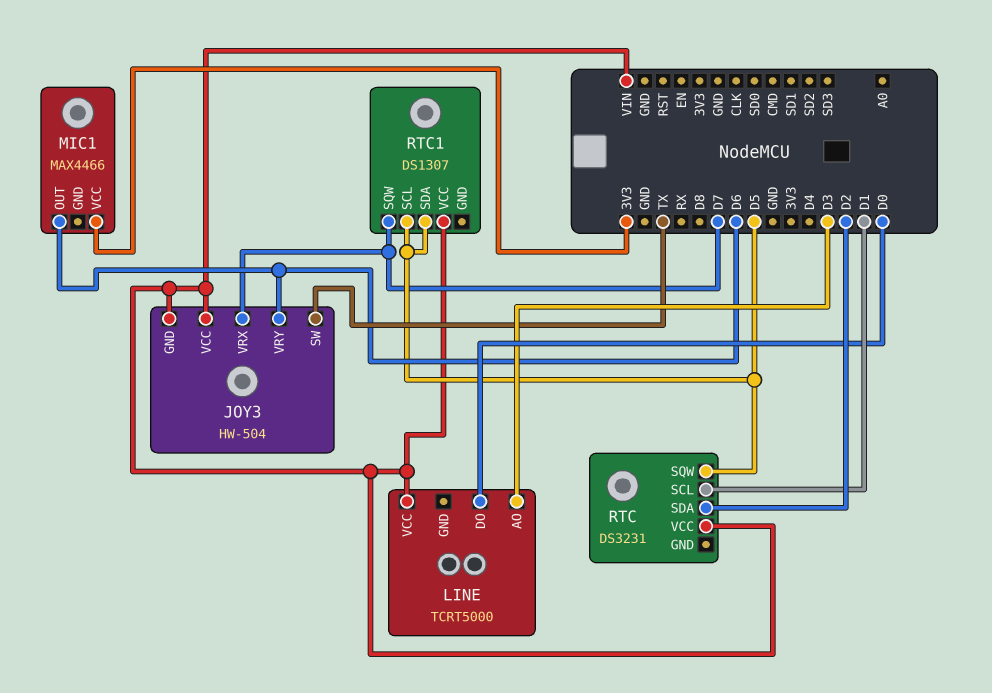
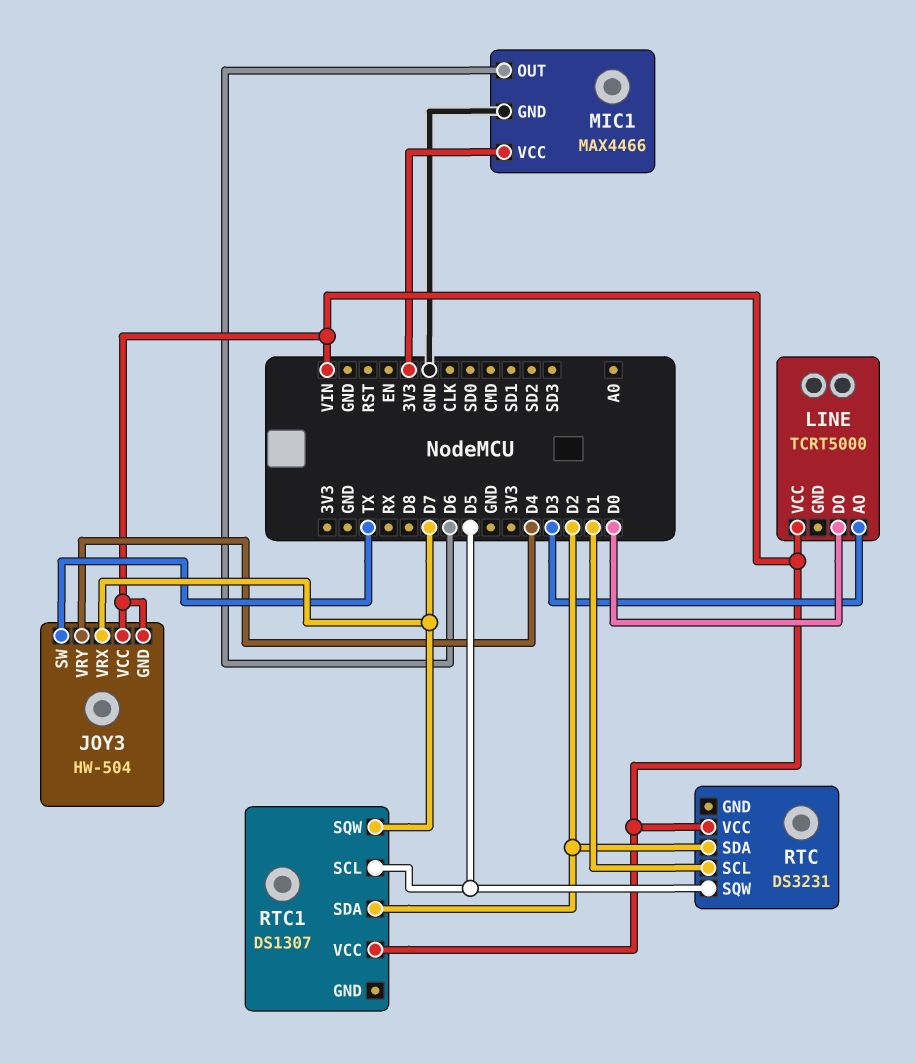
JOY3 pin VRY: D6 -> D4
MIC1 pin GND: none -> GND
RTC1 pin SDA: D5 -> D2

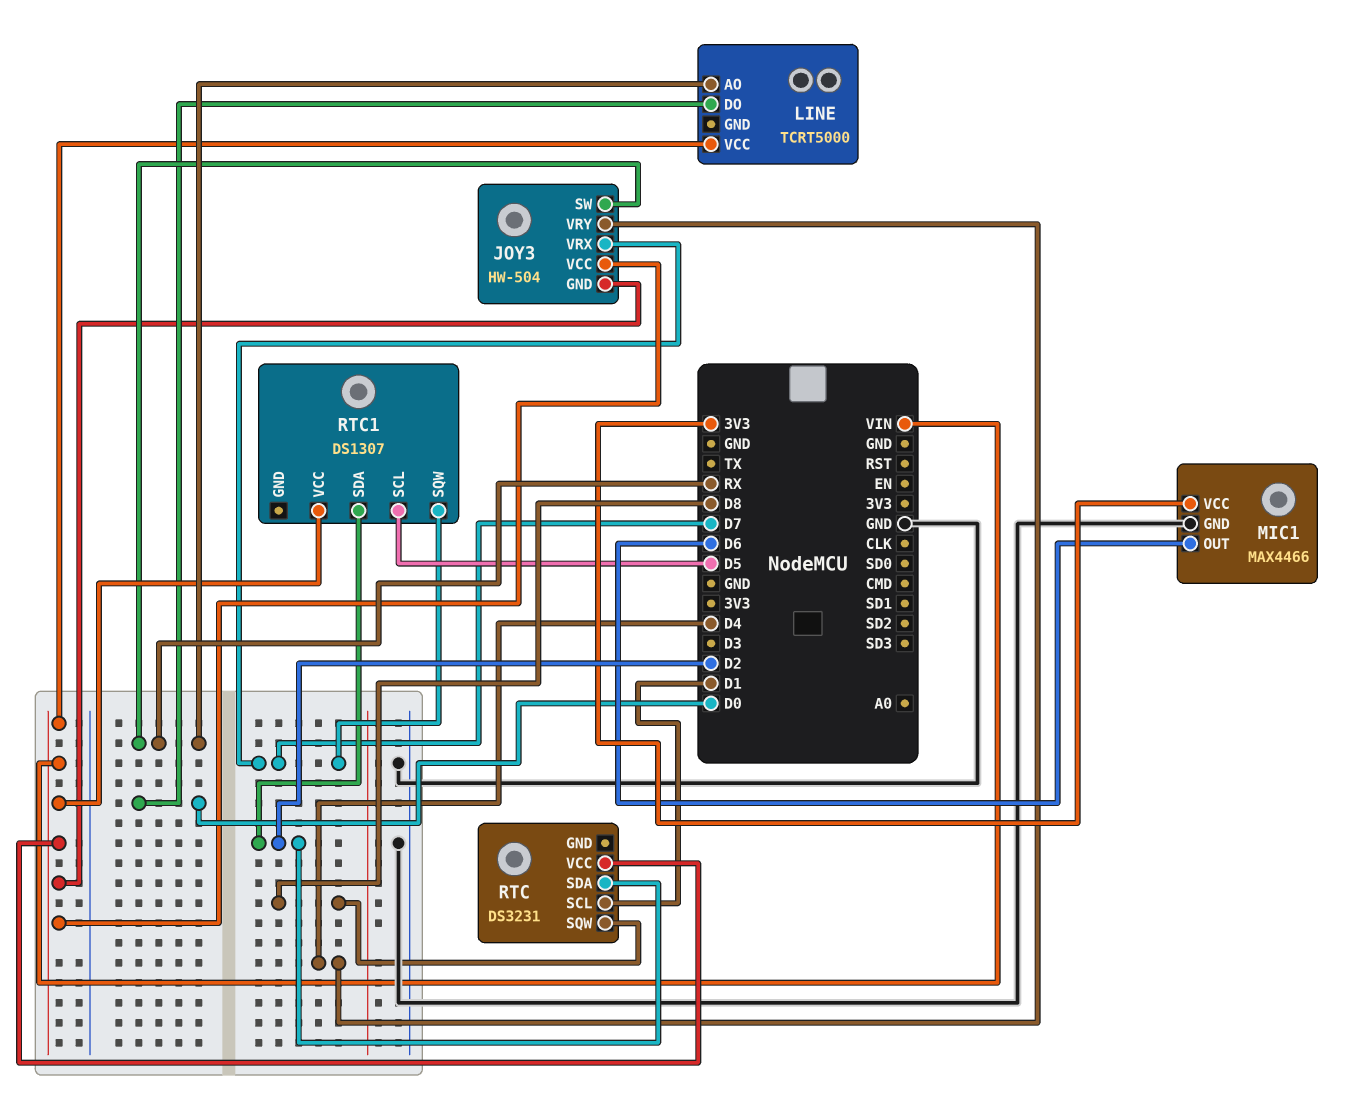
JOY3 pin SW: TX -> RX
LINE pin AO: D3 -> RX
RTC pin SQW: D5 -> D8

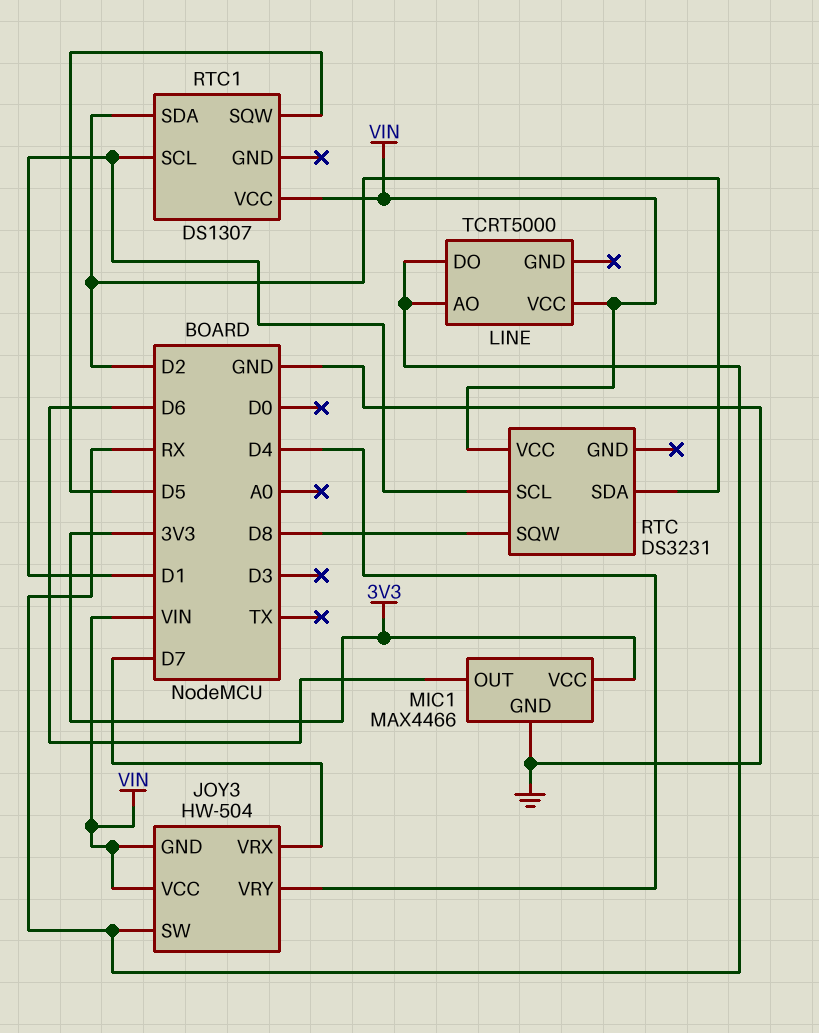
LINE pin DO: D0 -> RX
RTC1 pin SCL: D5 -> D1
RTC1 pin SQW: D7 -> D5

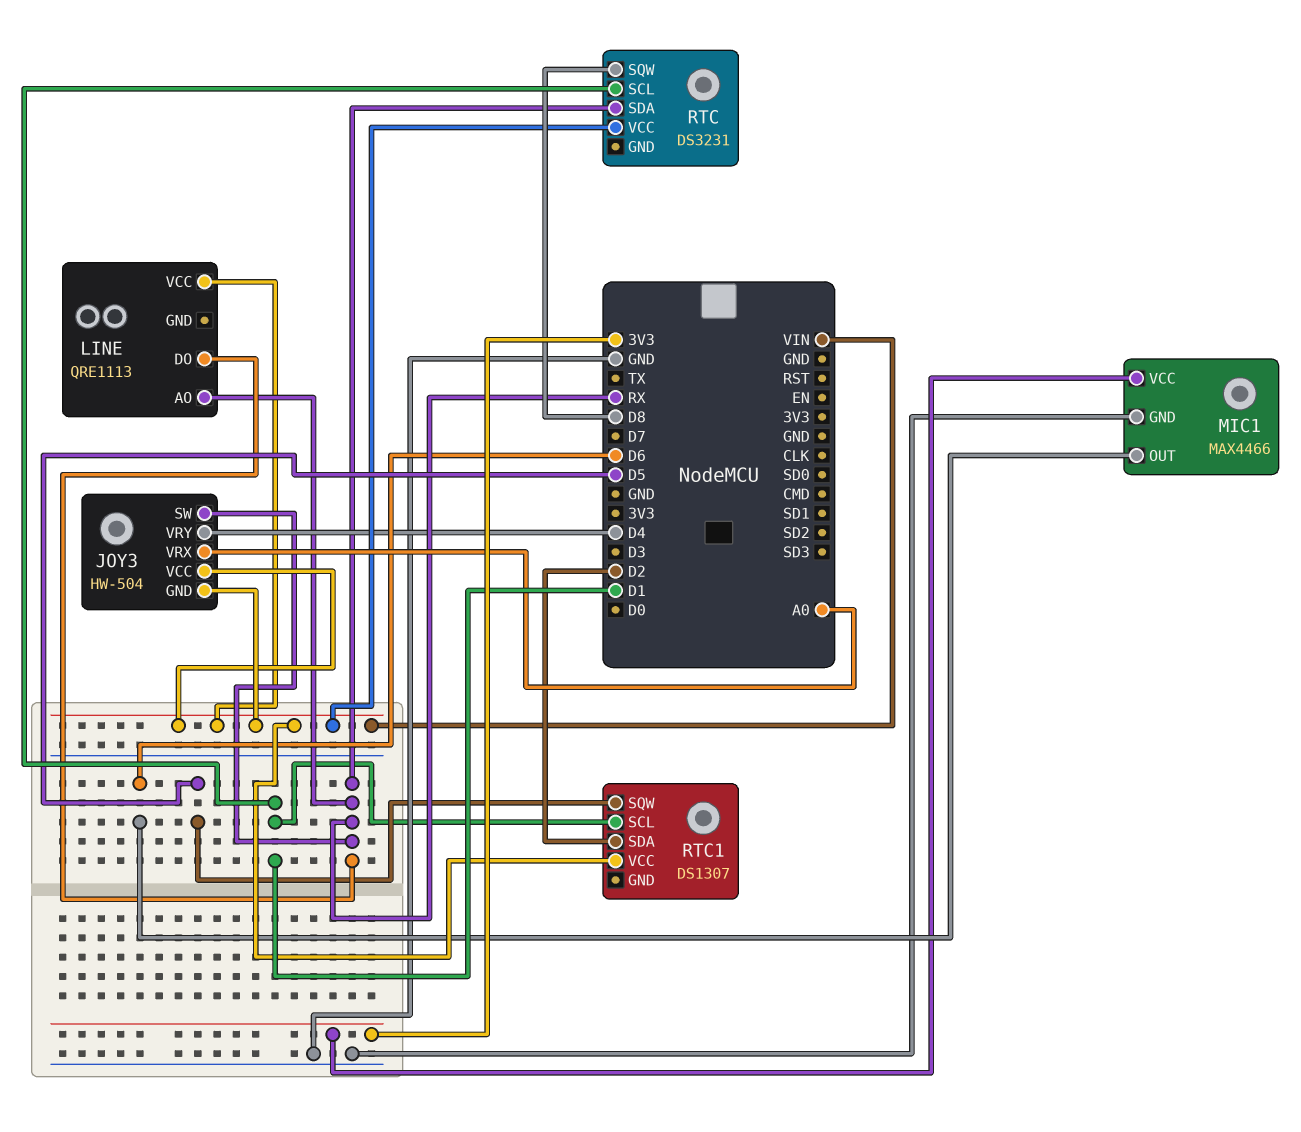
JOY3 pin VRX: D7 -> A0
LINE: TCRT5000 -> QRE1113
RTC pin SDA: D2 -> RX

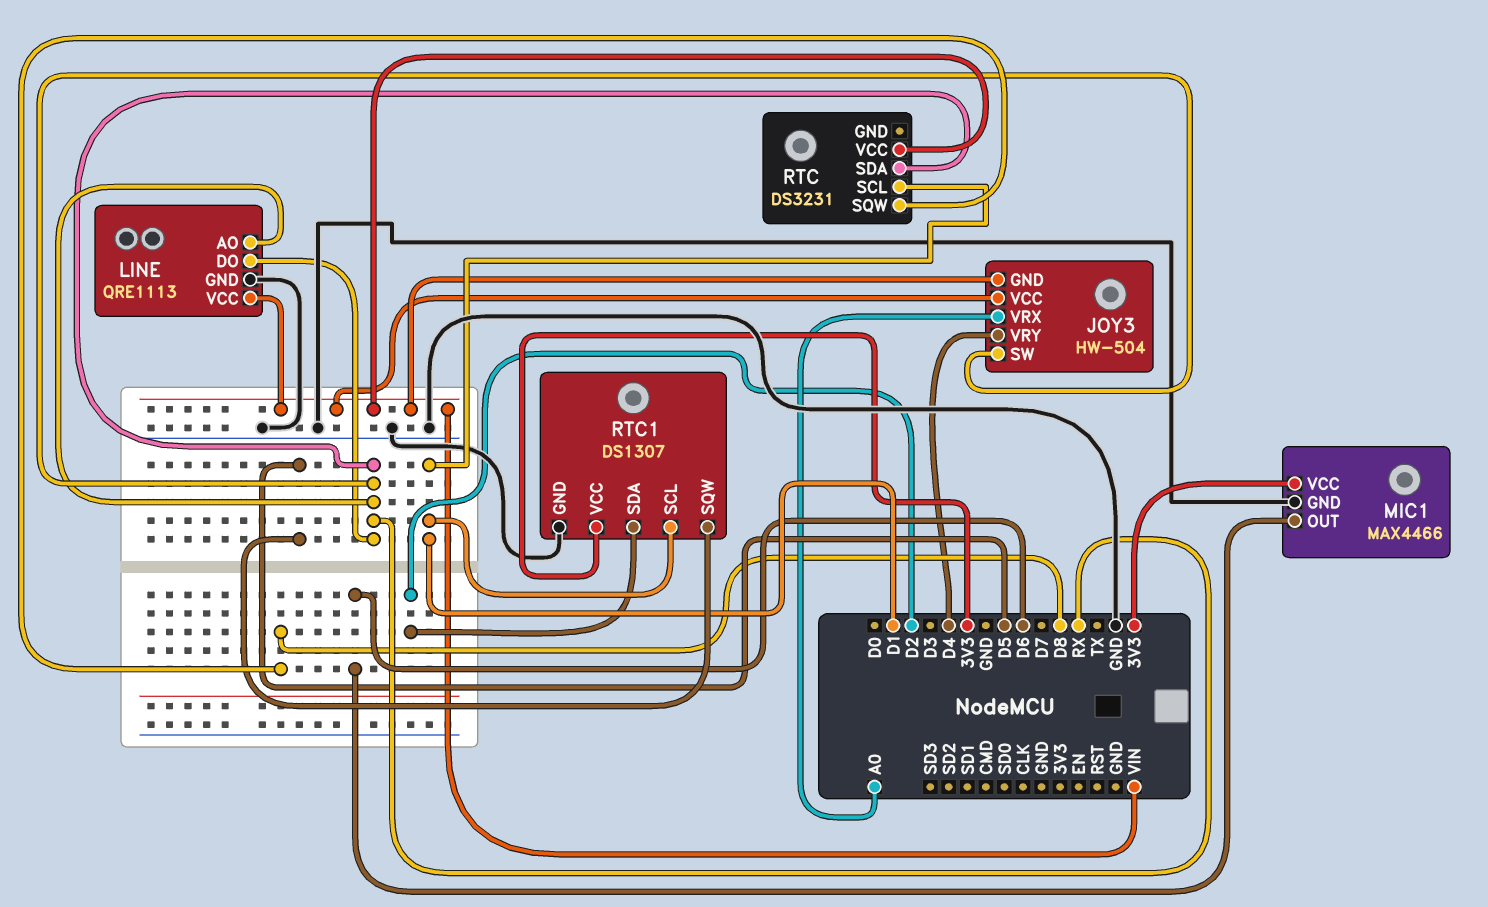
LINE pin GND: none -> GND
RTC1 pin GND: none -> GND
RTC1 pin VCC: VIN -> 3V3

